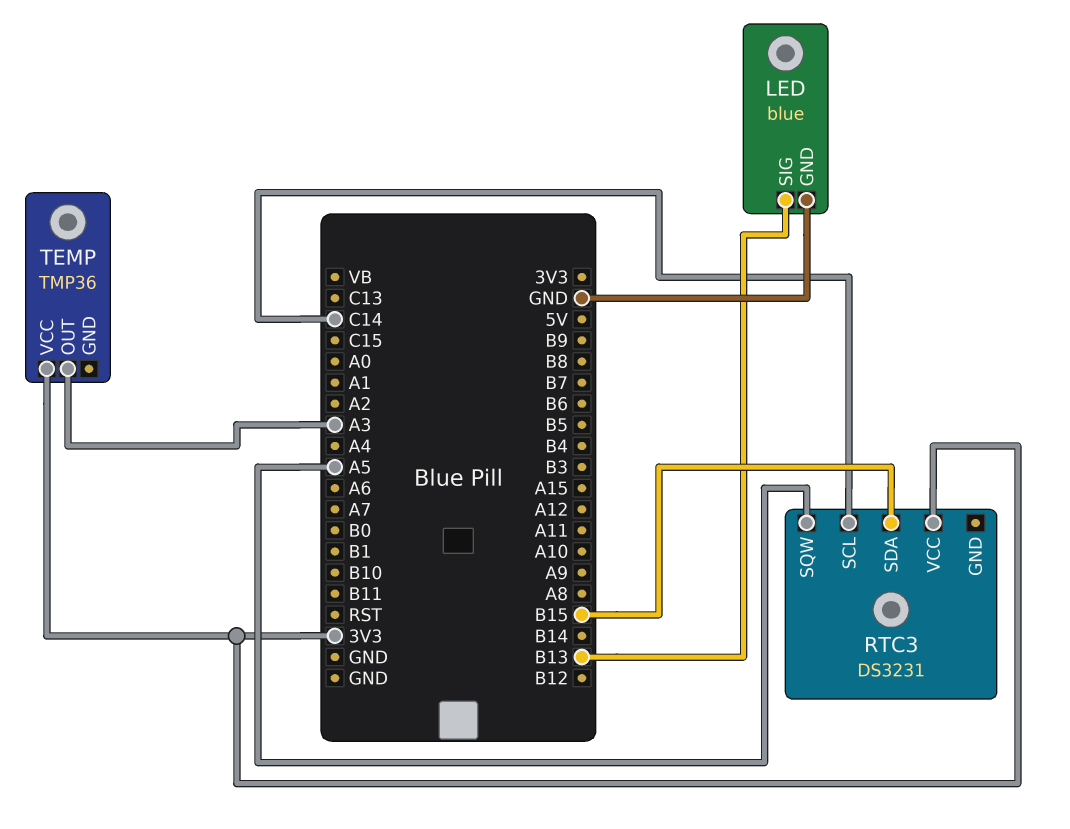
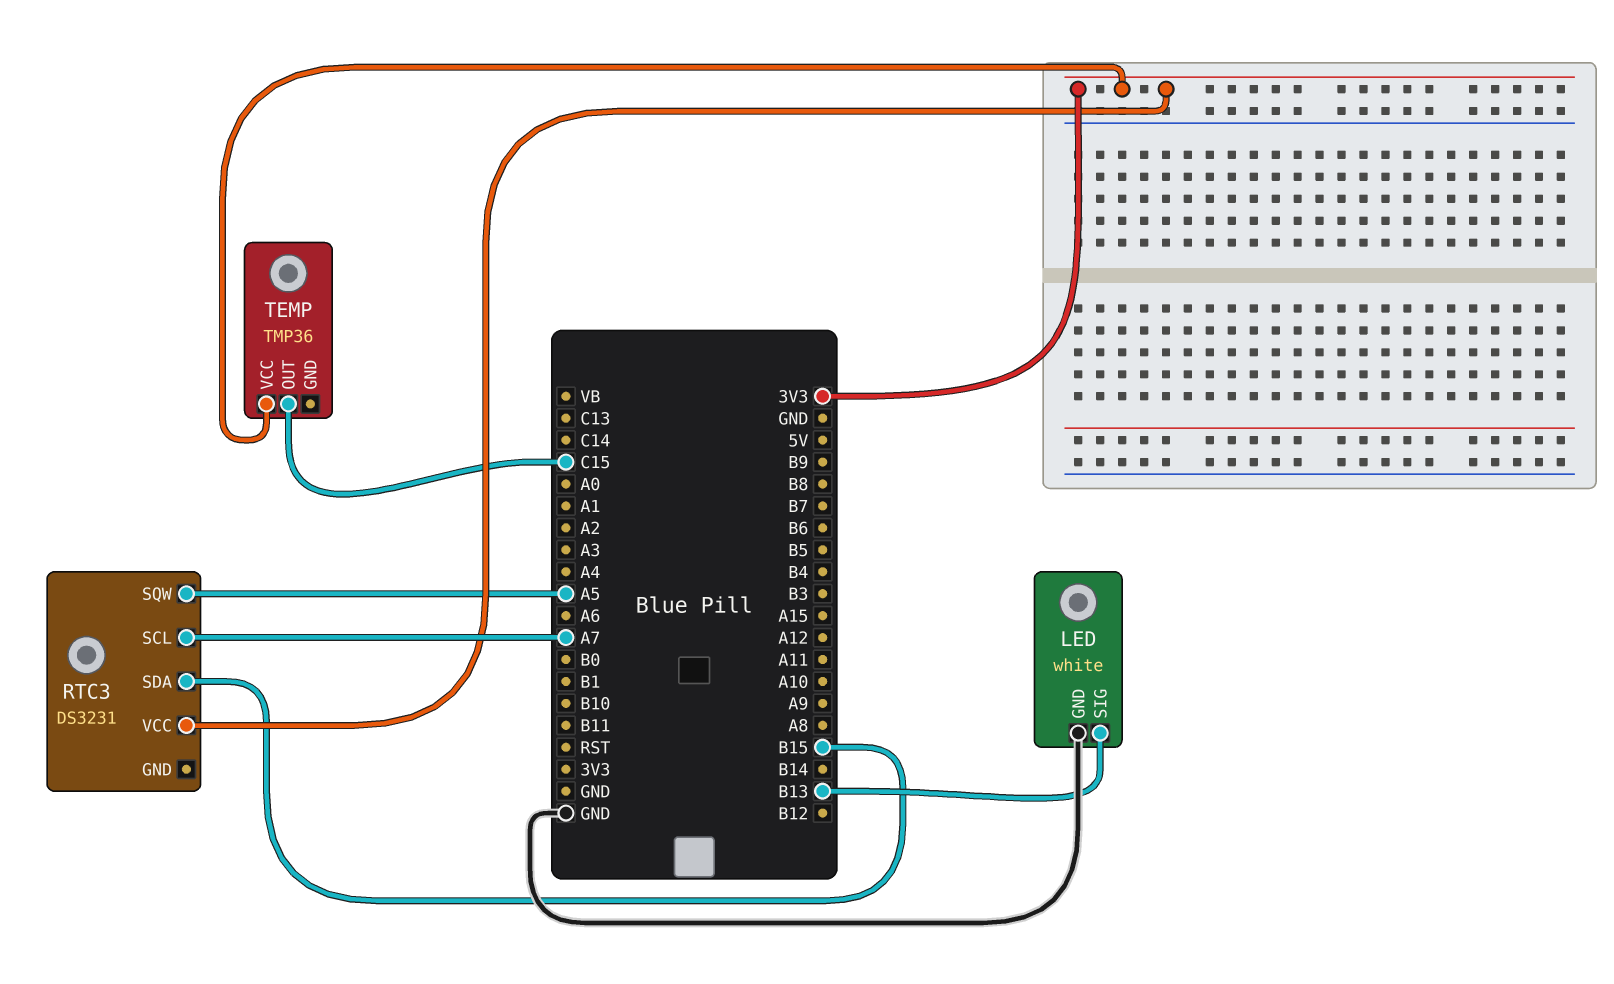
LED: blue -> white
RTC3 pin SCL: C14 -> A7
TEMP pin OUT: A3 -> C15

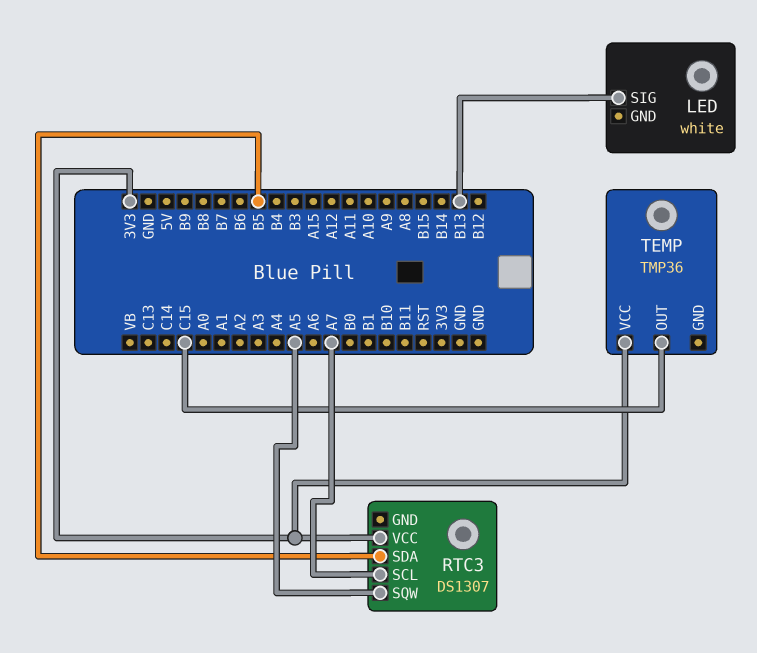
LED pin GND: GND -> none
RTC3: DS3231 -> DS1307
RTC3 pin SDA: B15 -> B5

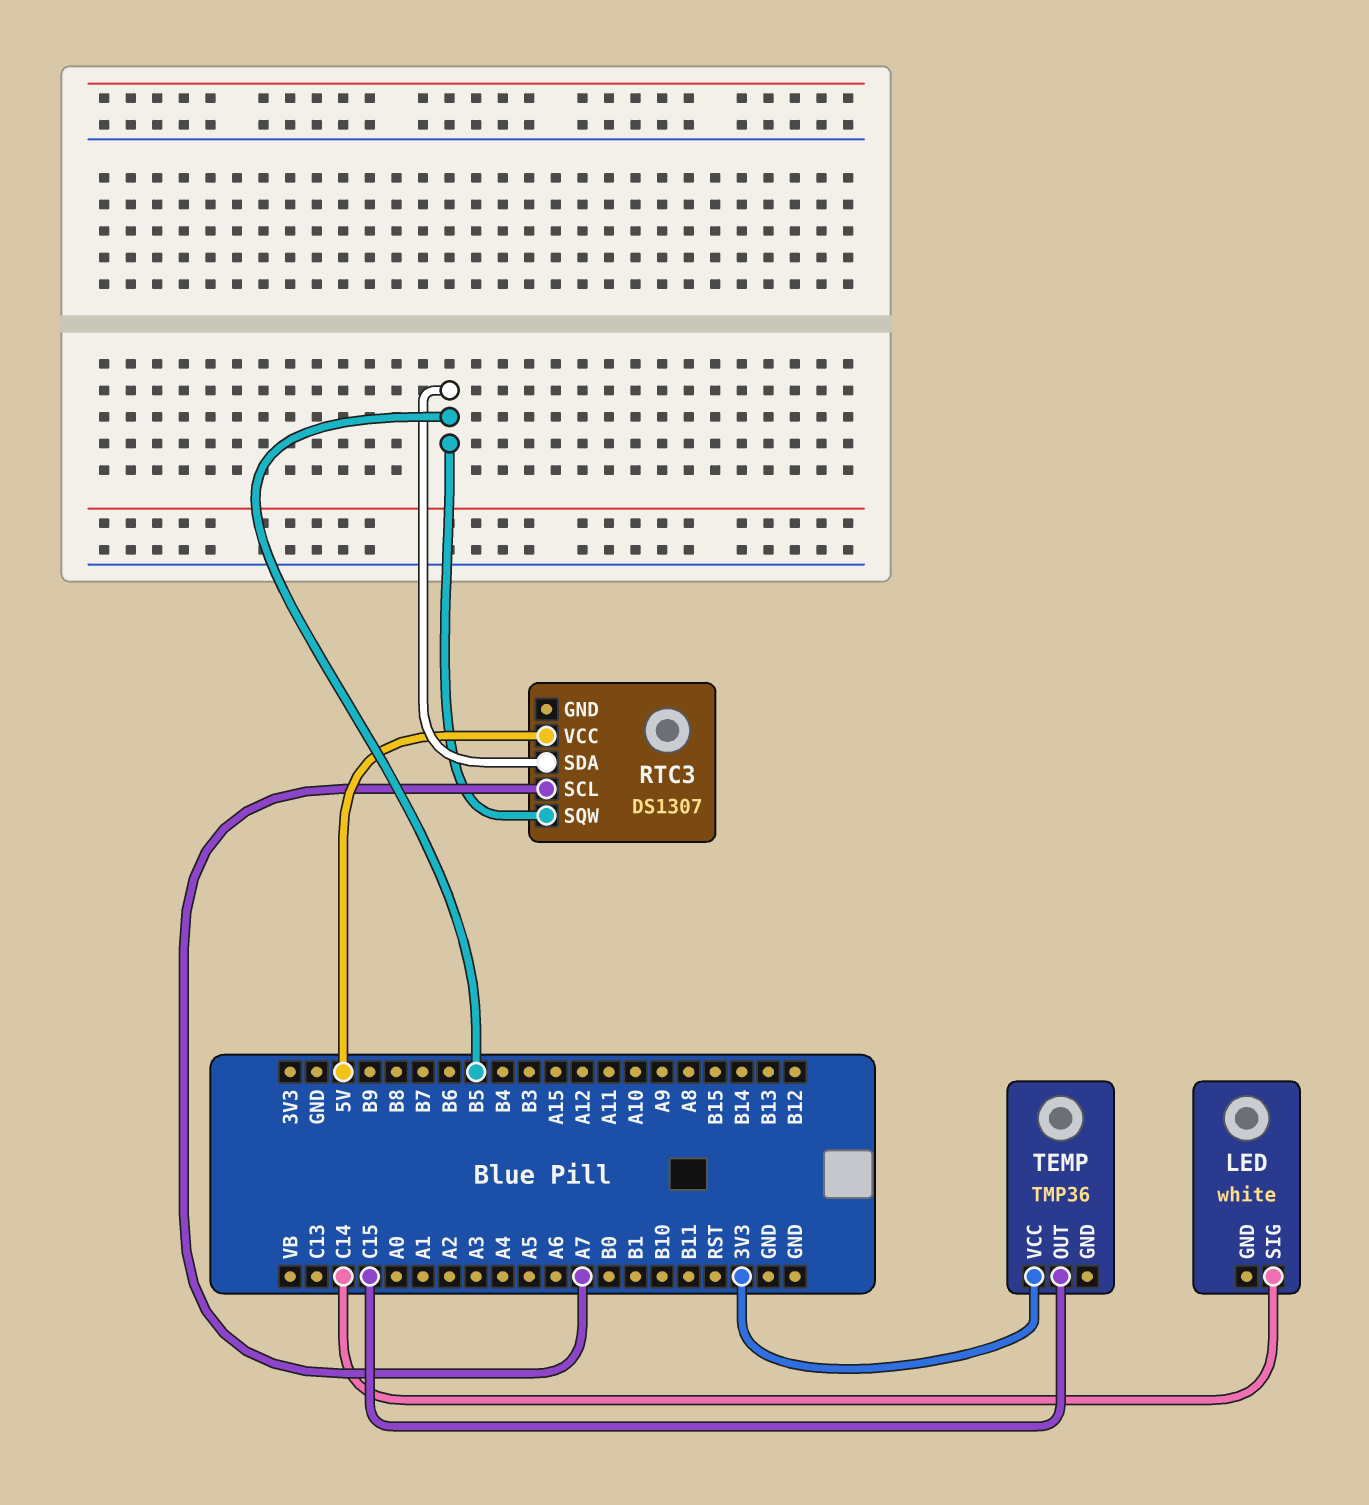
LED pin SIG: B13 -> C14
RTC3 pin SQW: A5 -> B5
RTC3 pin VCC: 3V3 -> 5V

